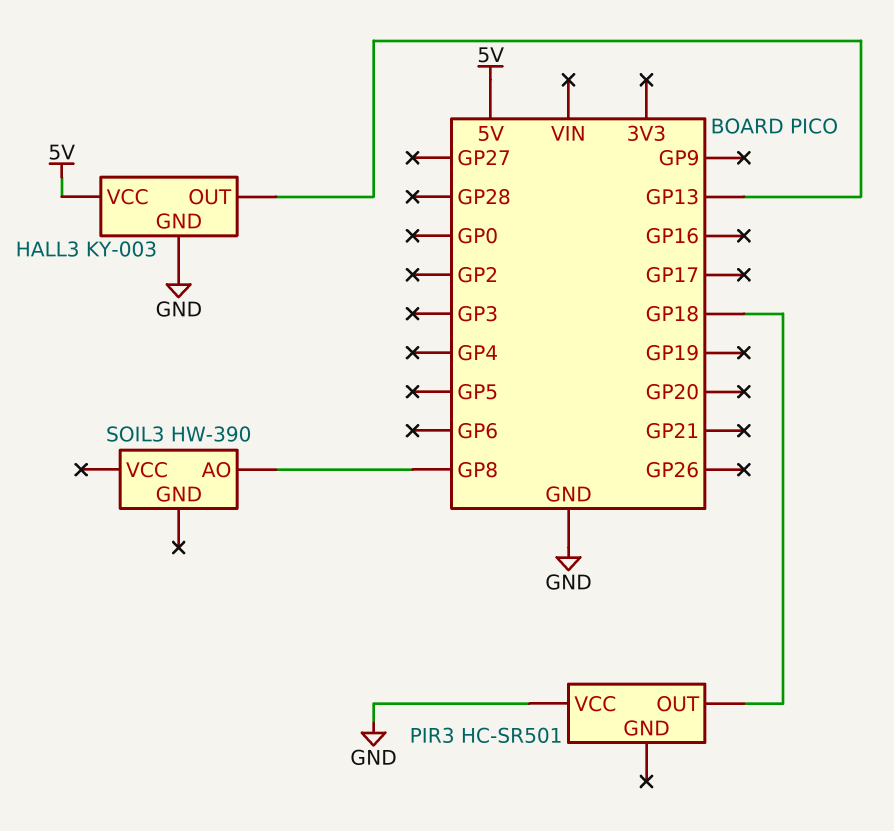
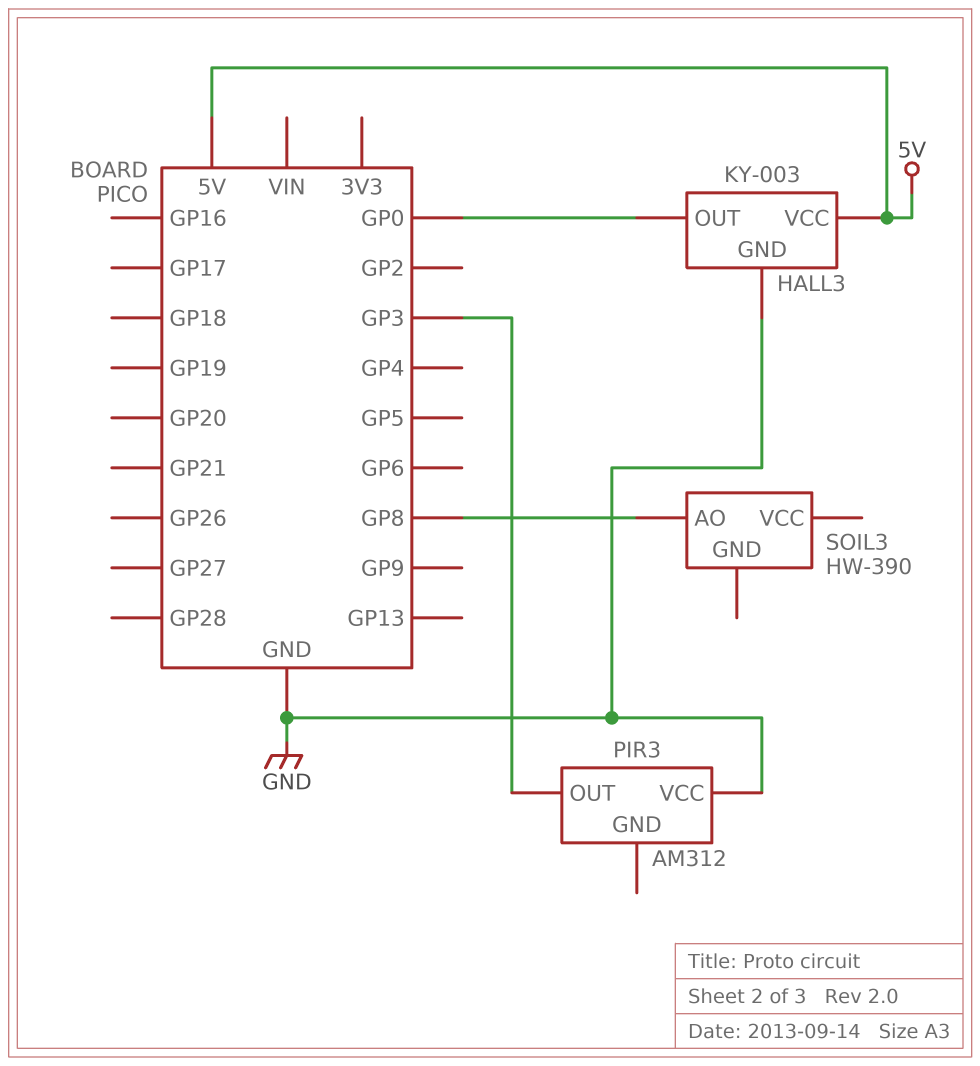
HALL3 pin OUT: GP13 -> GP0
PIR3: HC-SR501 -> AM312
PIR3 pin OUT: GP18 -> GP3

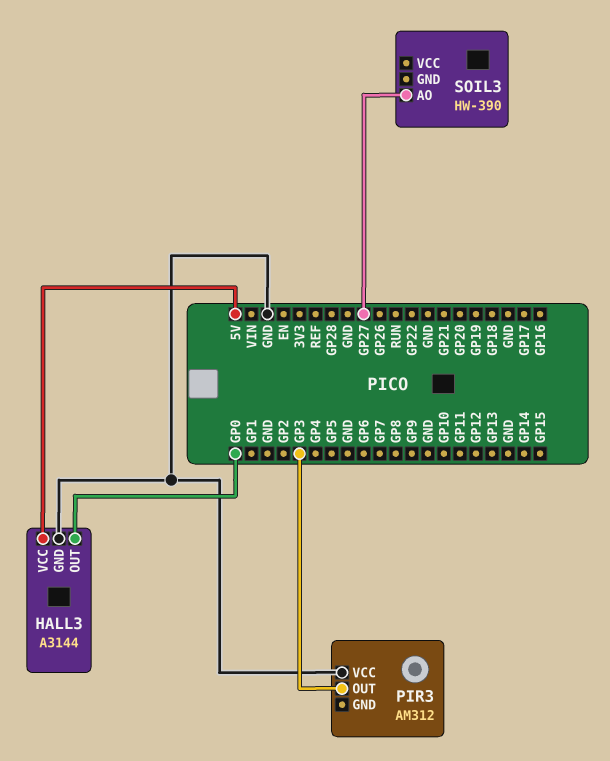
HALL3: KY-003 -> A3144
SOIL3 pin AO: GP8 -> GP27

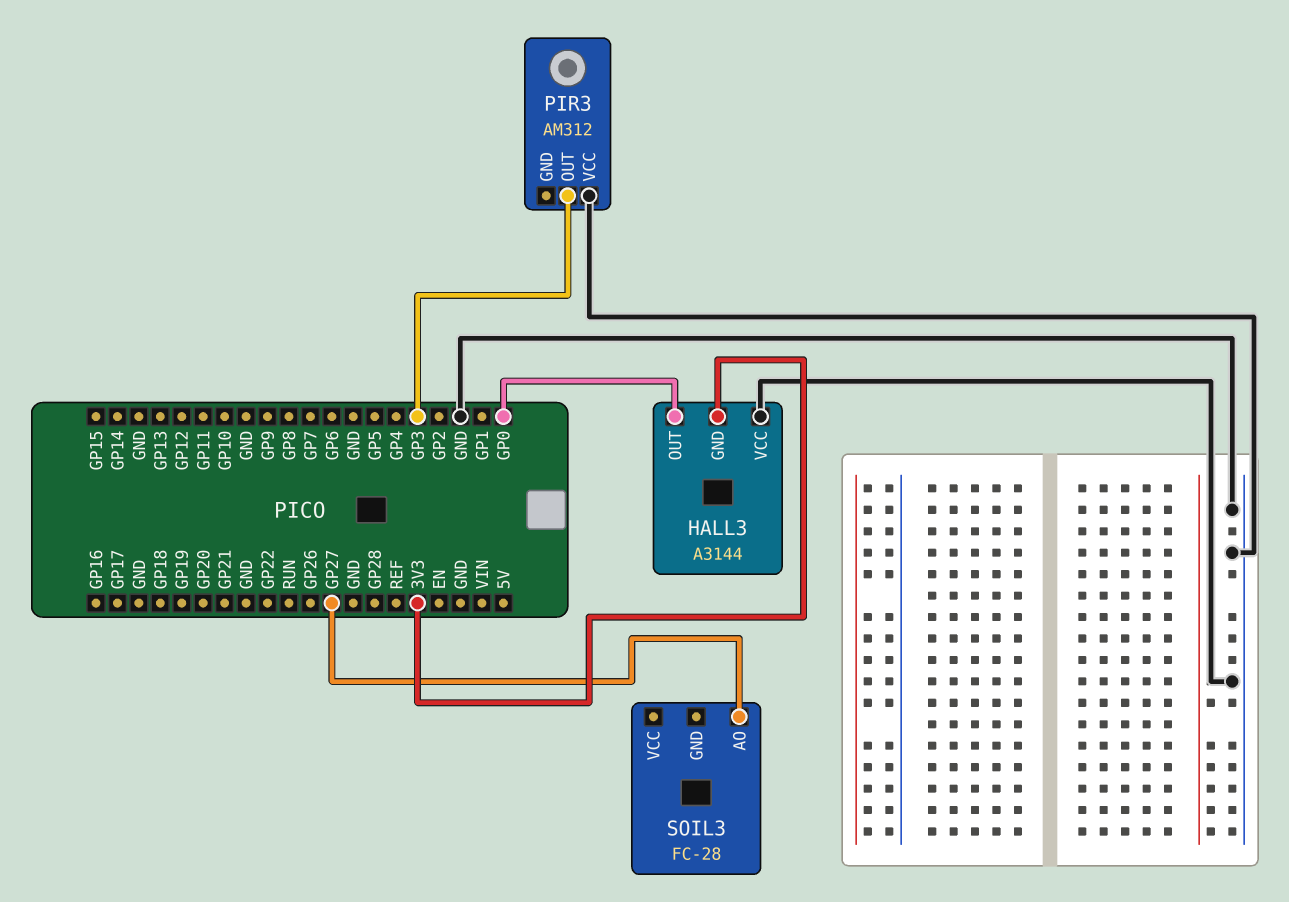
HALL3 pin GND: GND -> 3V3
HALL3 pin VCC: 5V -> GND
SOIL3: HW-390 -> FC-28

